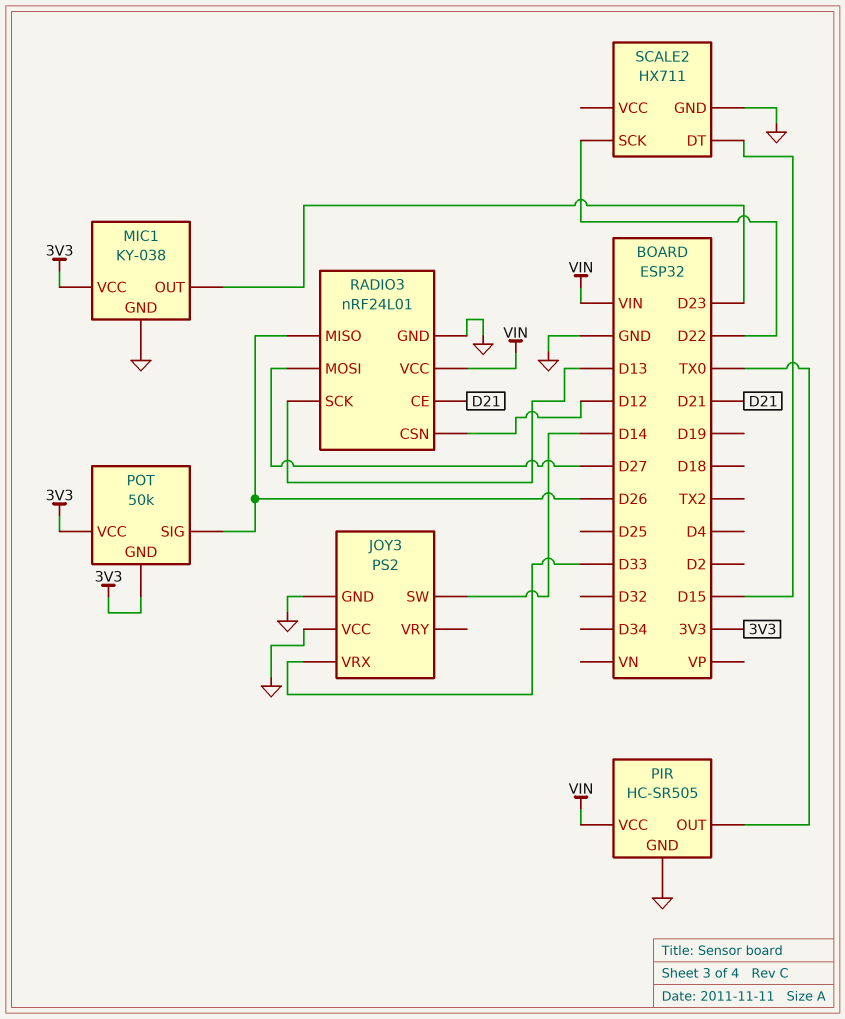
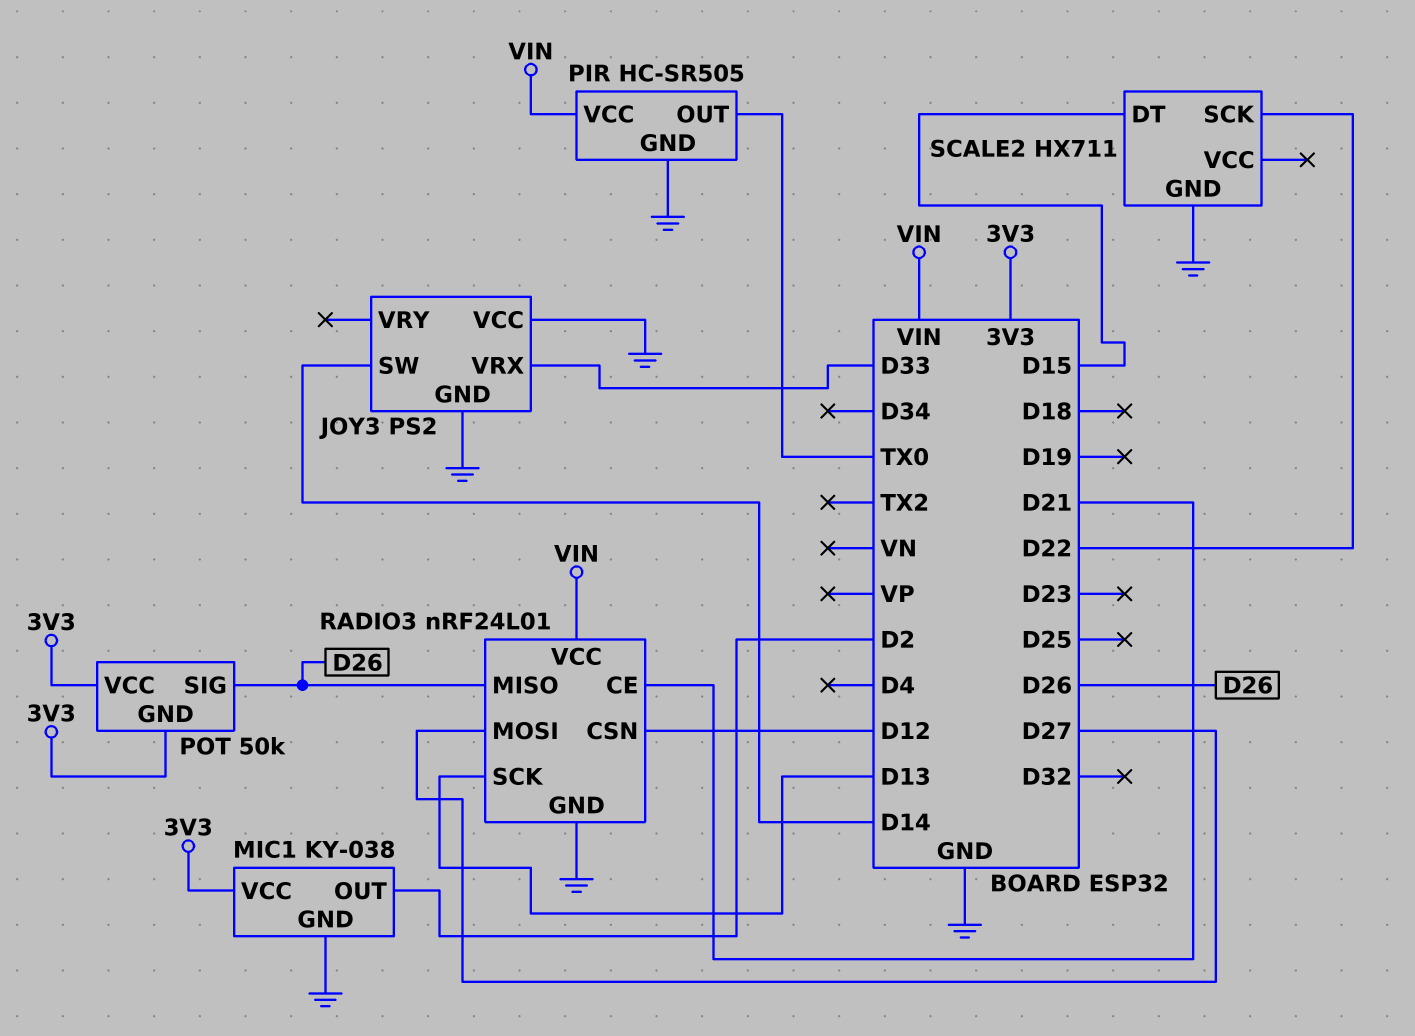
MIC1 pin OUT: D23 -> D2

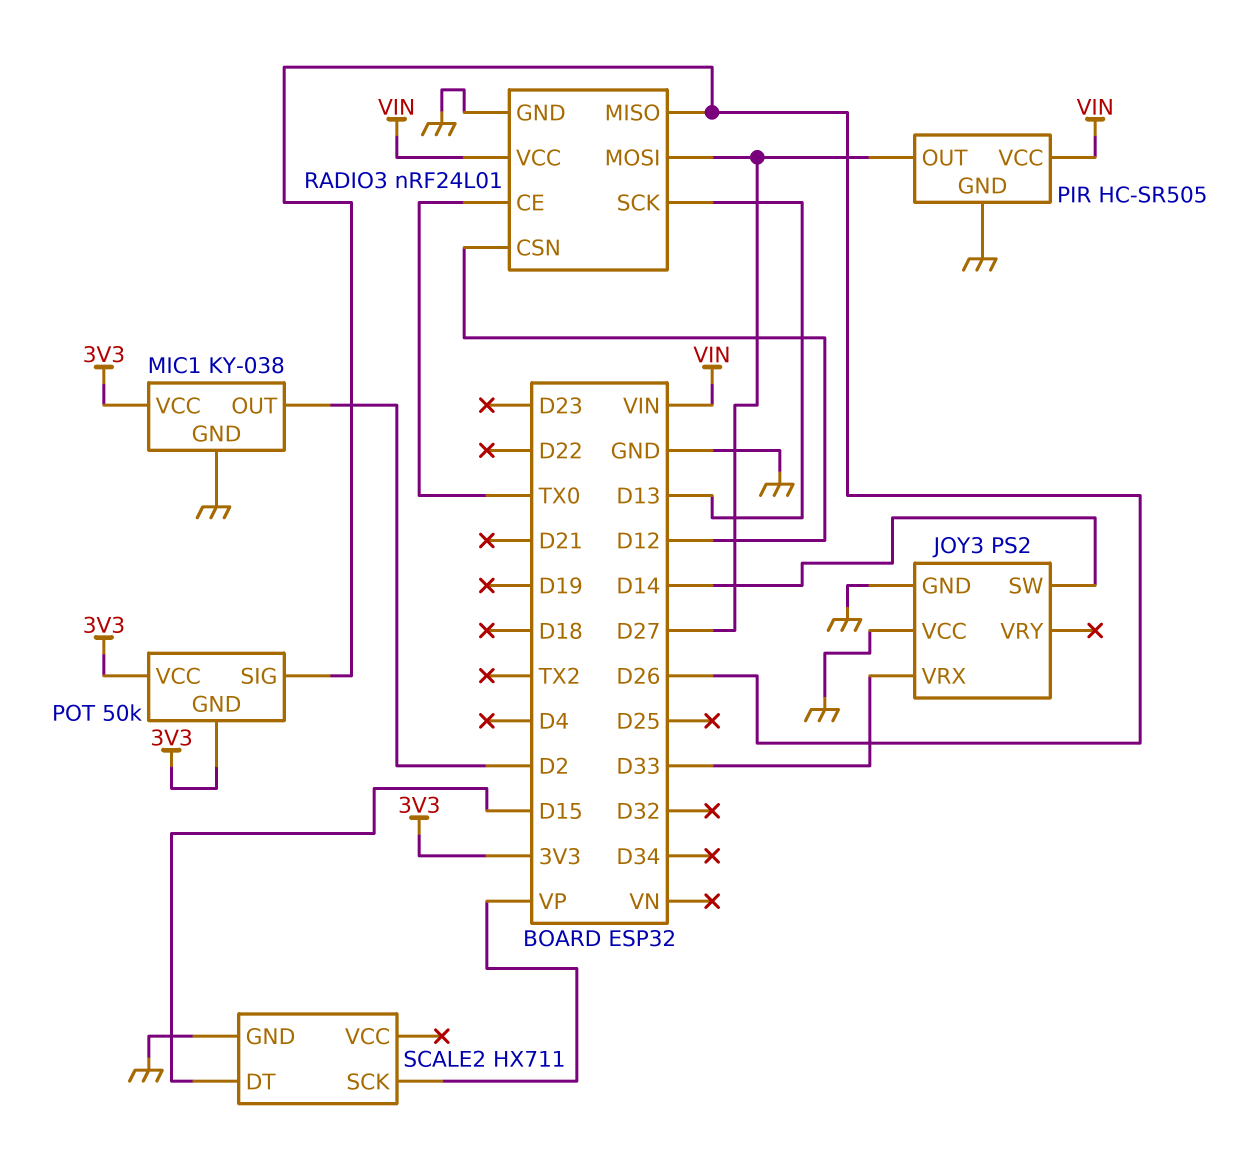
PIR pin OUT: TX0 -> D27
RADIO3 pin CE: D21 -> TX0
SCALE2 pin SCK: D22 -> VP

